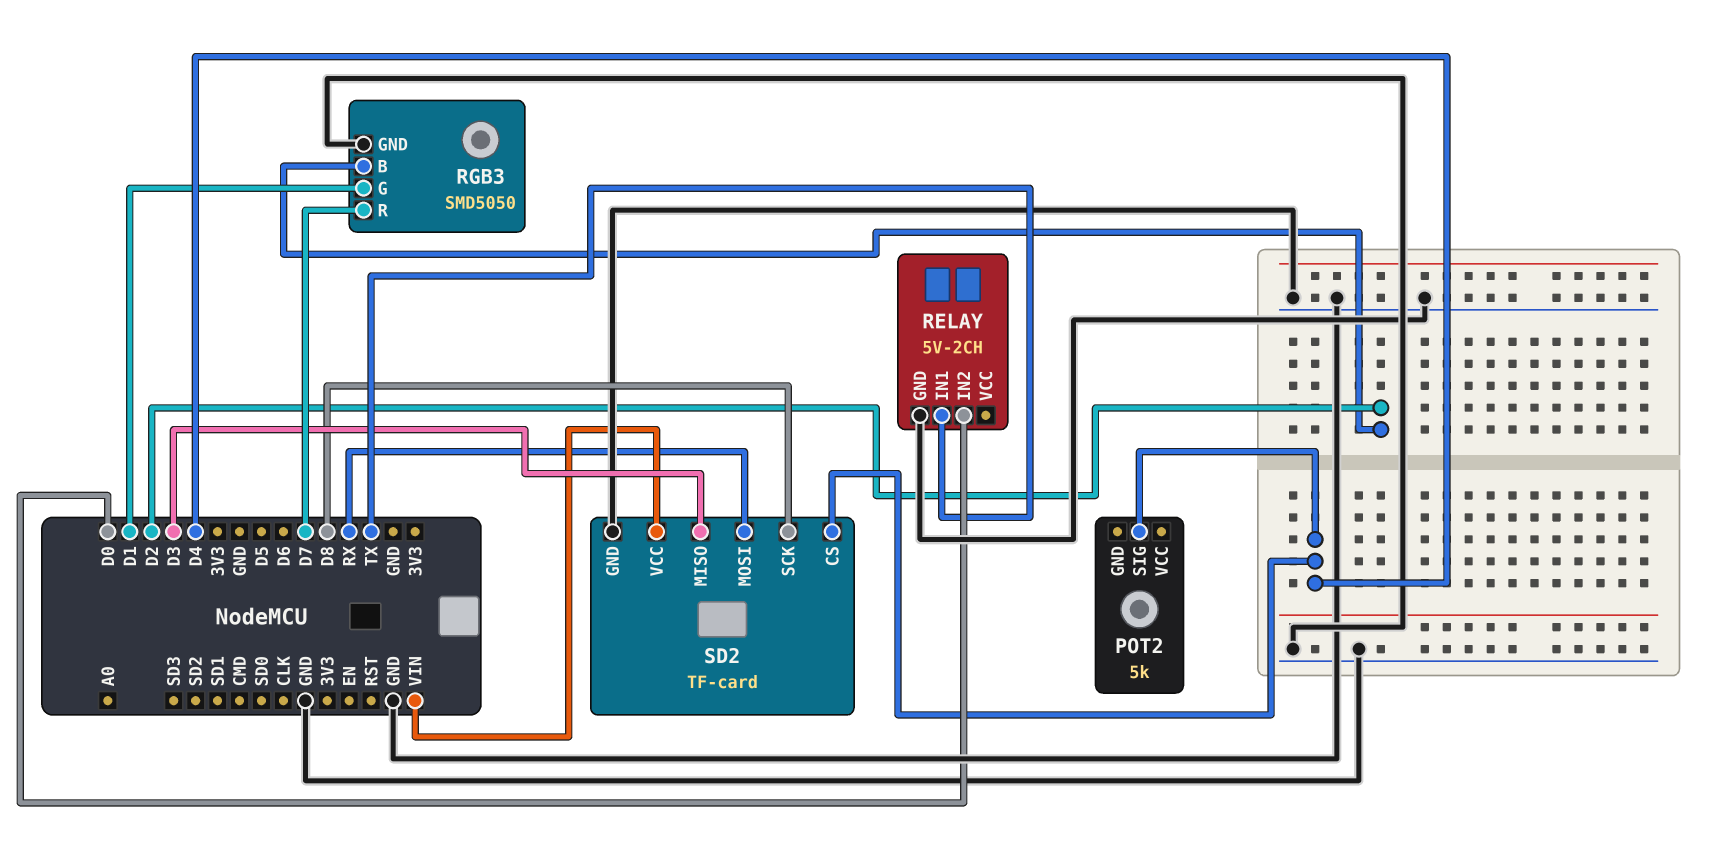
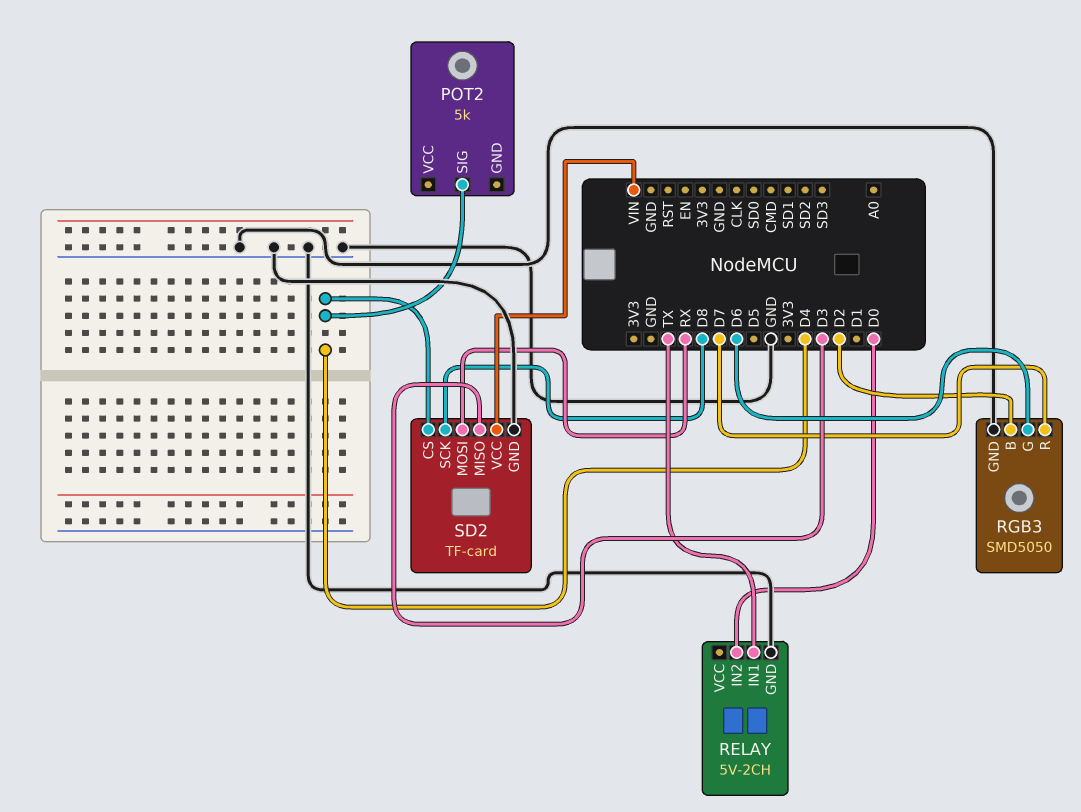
RGB3 pin G: D1 -> D6

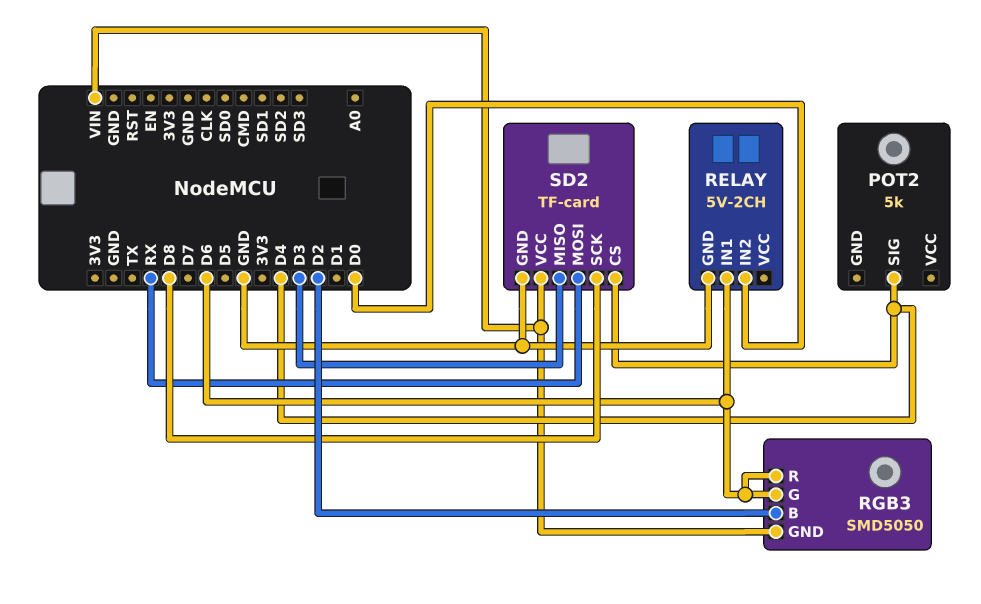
RELAY pin IN1: TX -> D6
RGB3 pin GND: GND -> VIN
RGB3 pin R: D7 -> D6

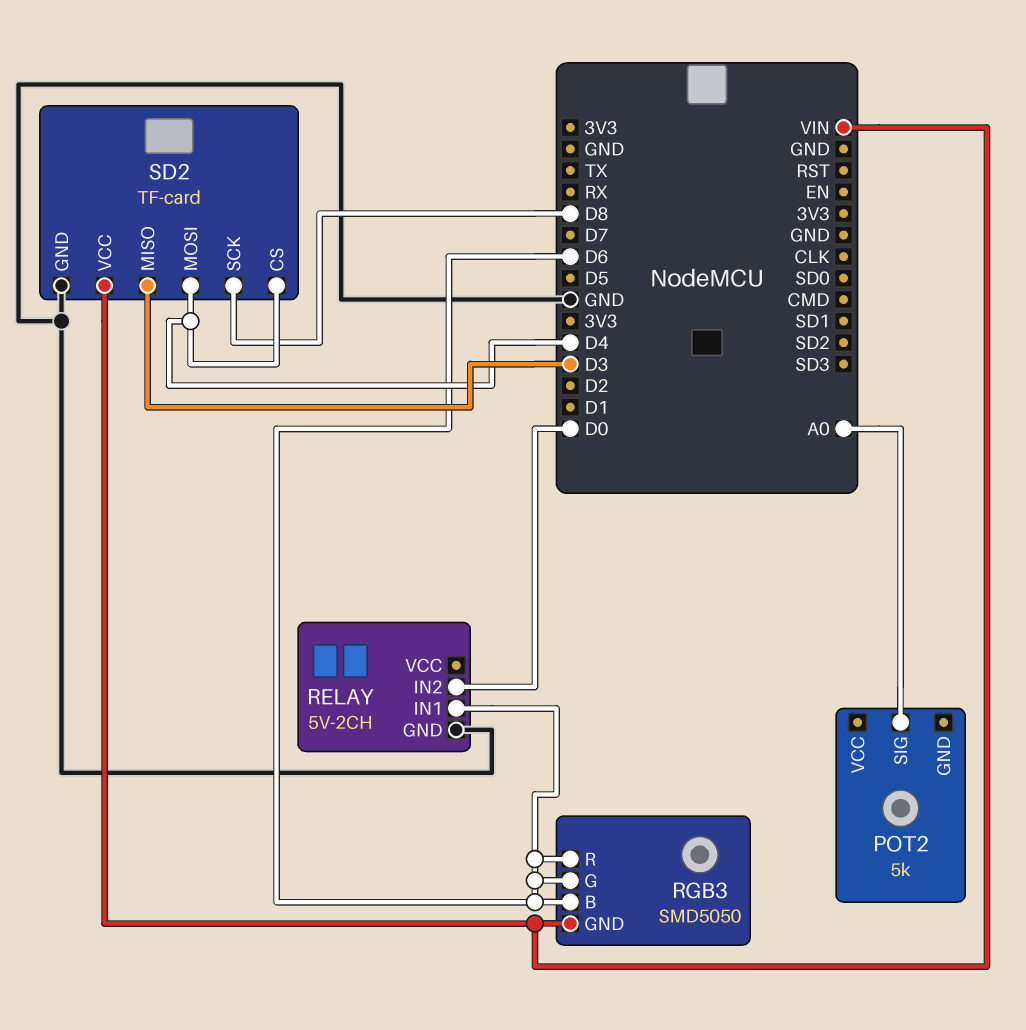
POT2 pin SIG: D4 -> A0
RGB3 pin B: D2 -> D6
SD2 pin MOSI: RX -> D4

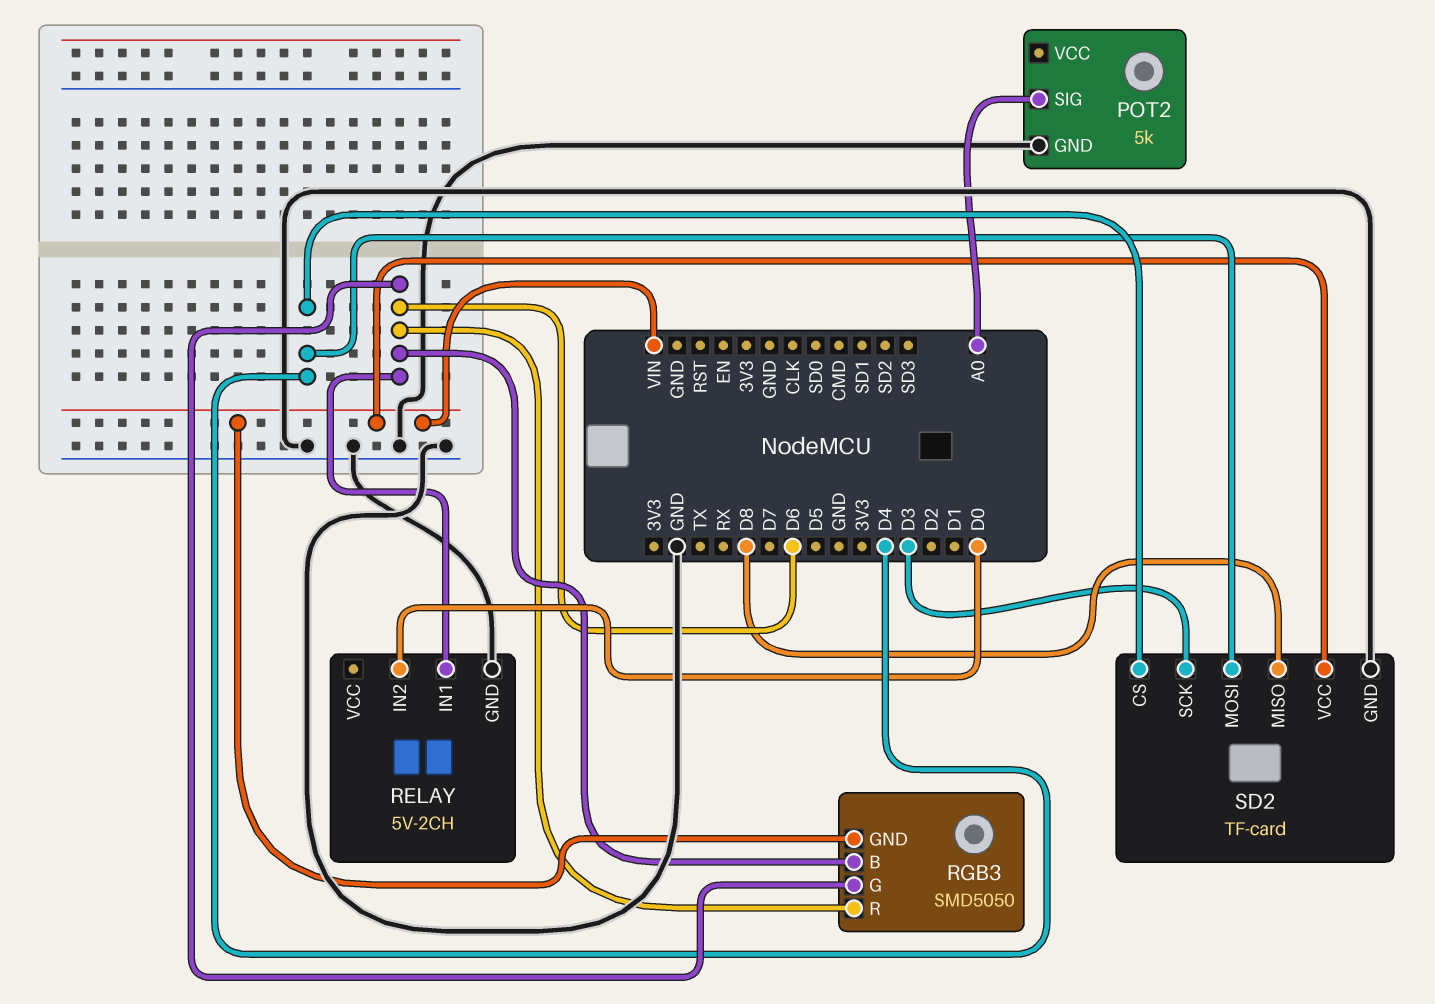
POT2 pin GND: none -> GND
SD2 pin MISO: D3 -> D8
SD2 pin SCK: D8 -> D3

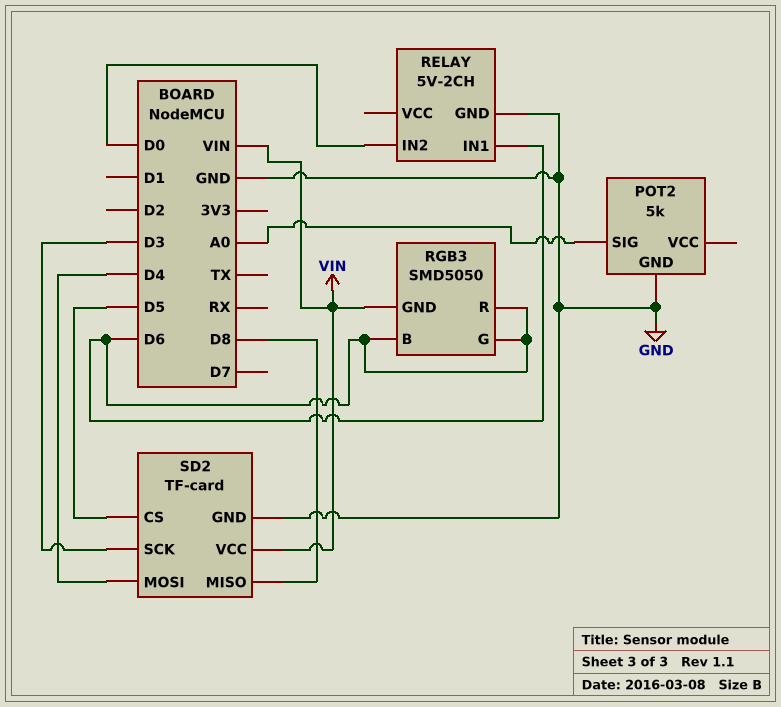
SD2 pin CS: D4 -> D5

